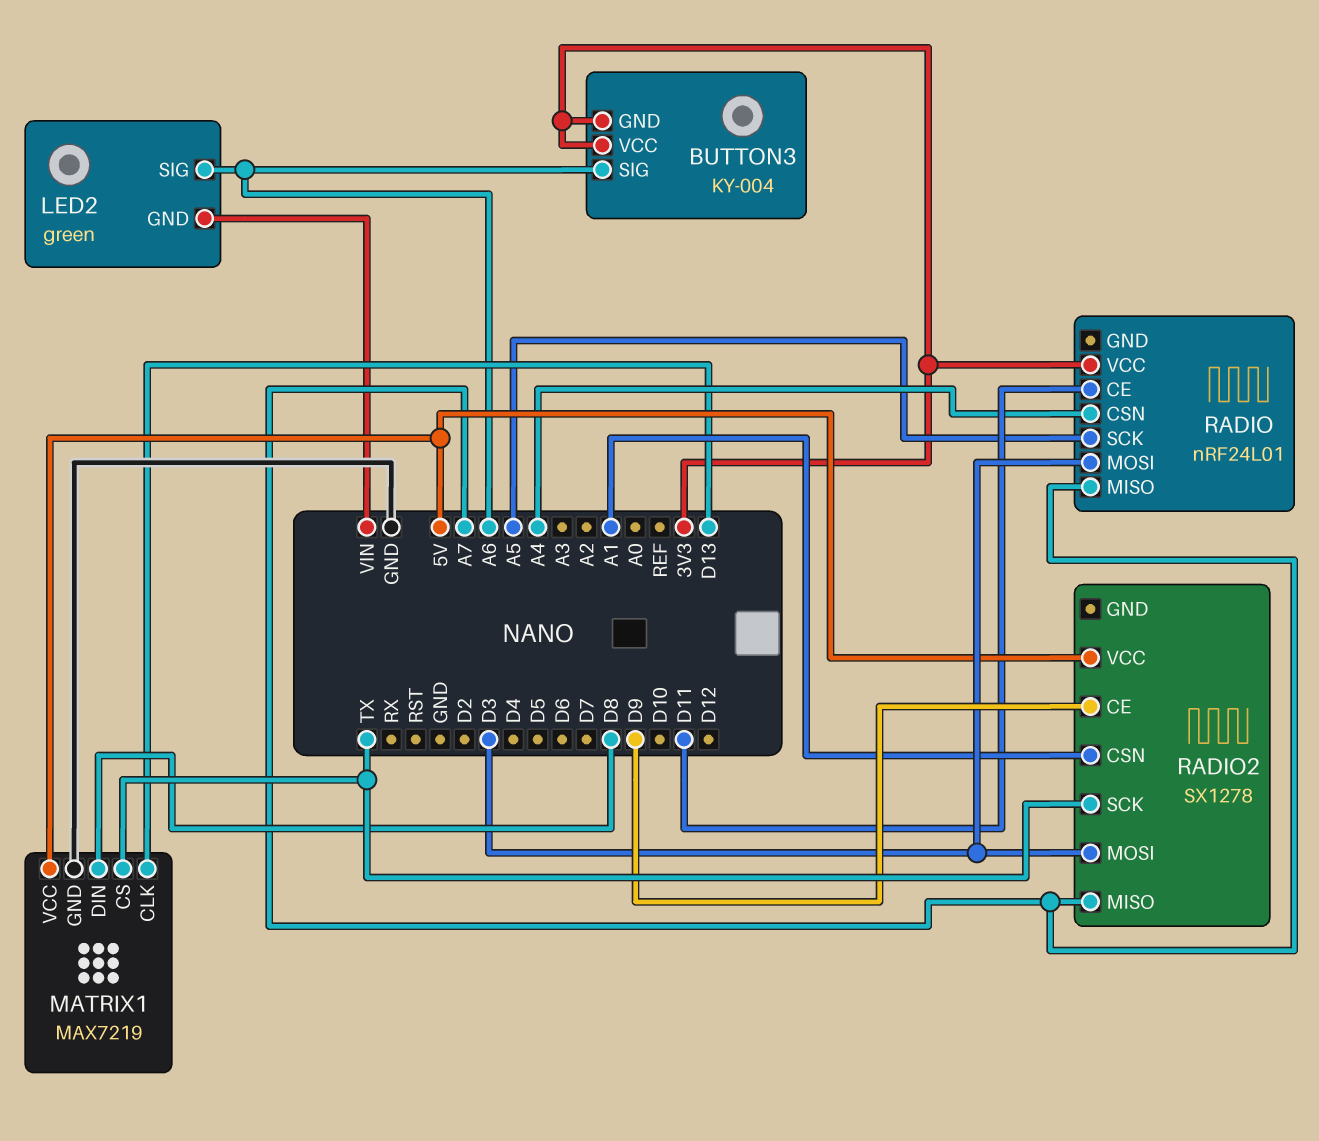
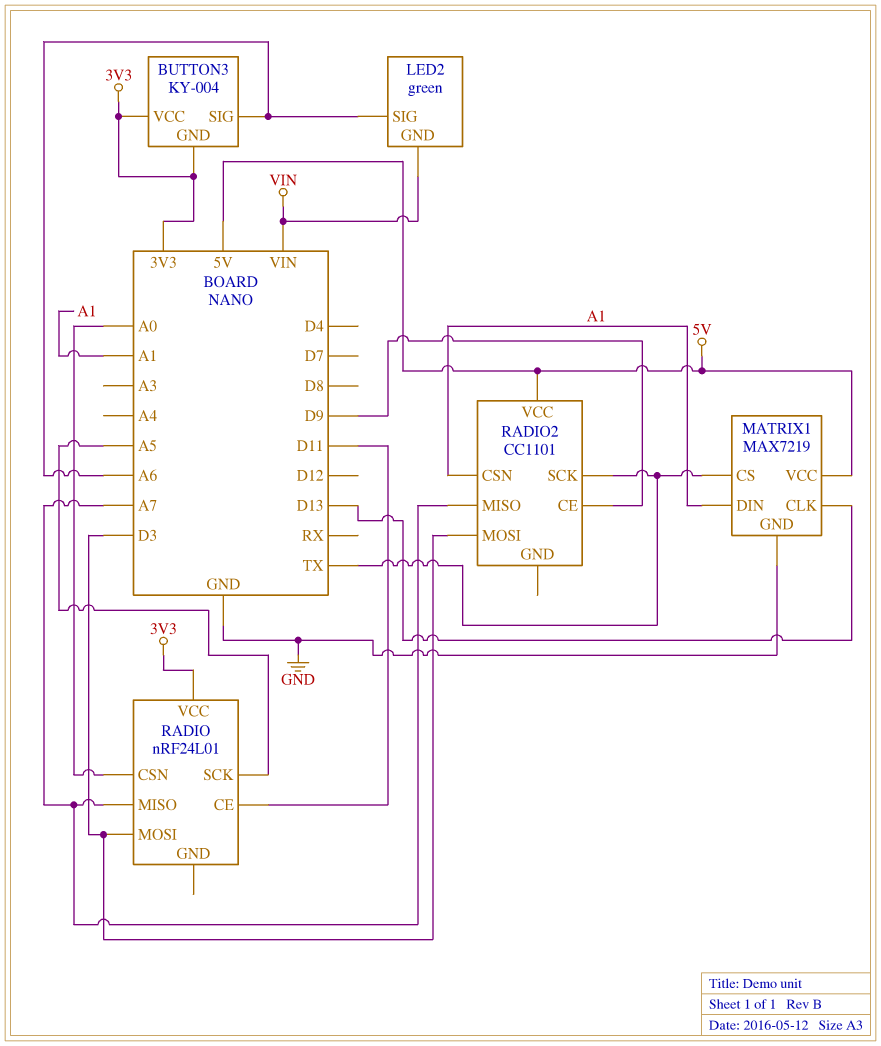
MATRIX1 pin DIN: D8 -> A1
RADIO pin CSN: A4 -> A0
RADIO2: SX1278 -> CC1101

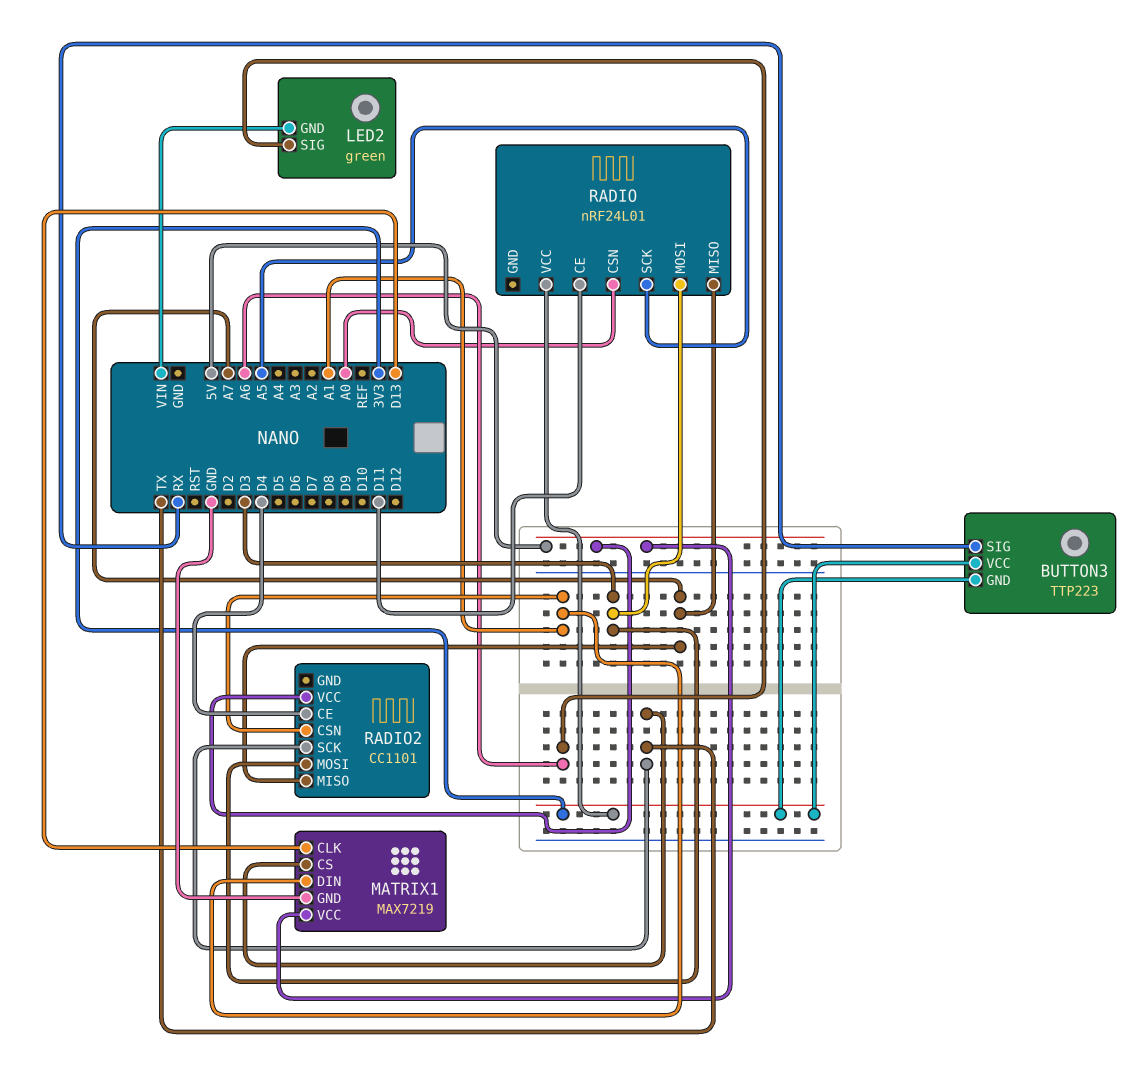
BUTTON3: KY-004 -> TTP223
BUTTON3 pin SIG: A6 -> RX
RADIO2 pin CE: D9 -> D4

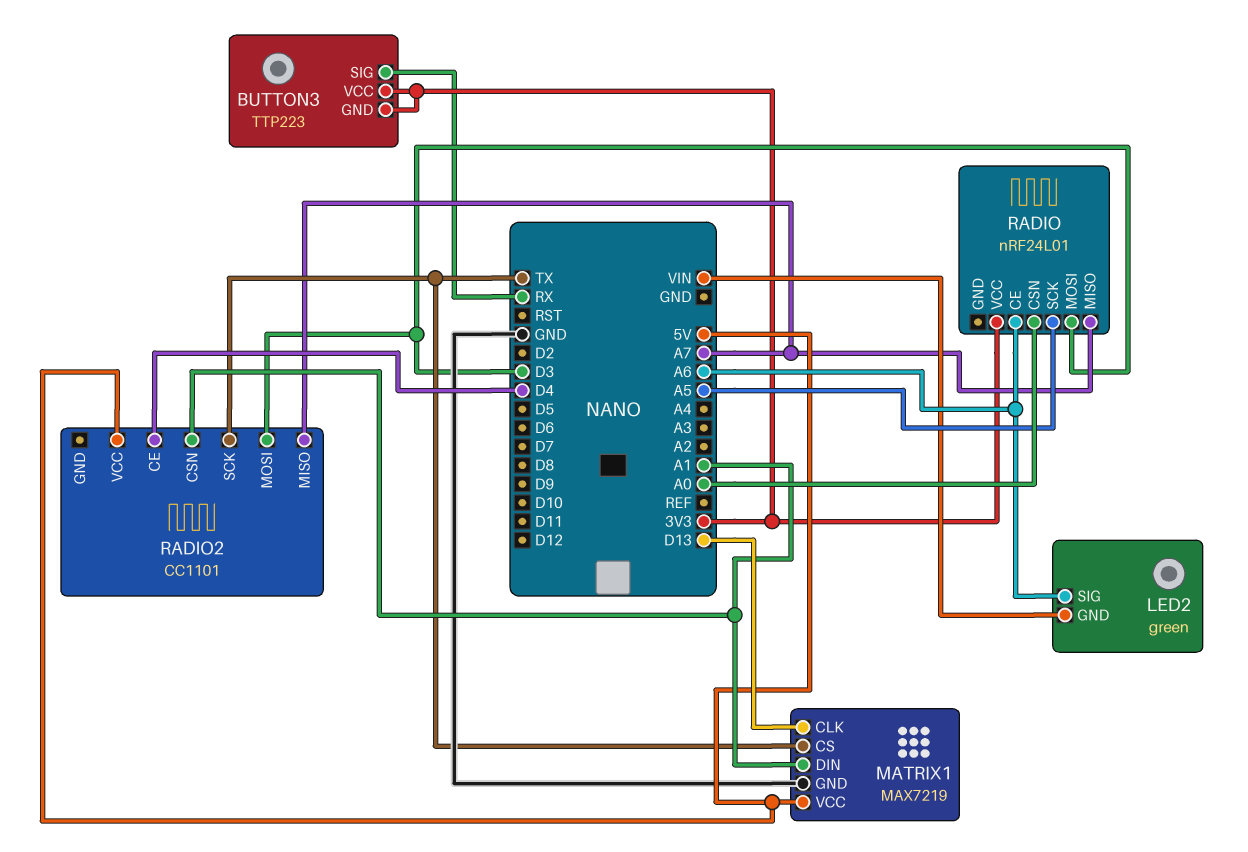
RADIO pin CE: D11 -> A6

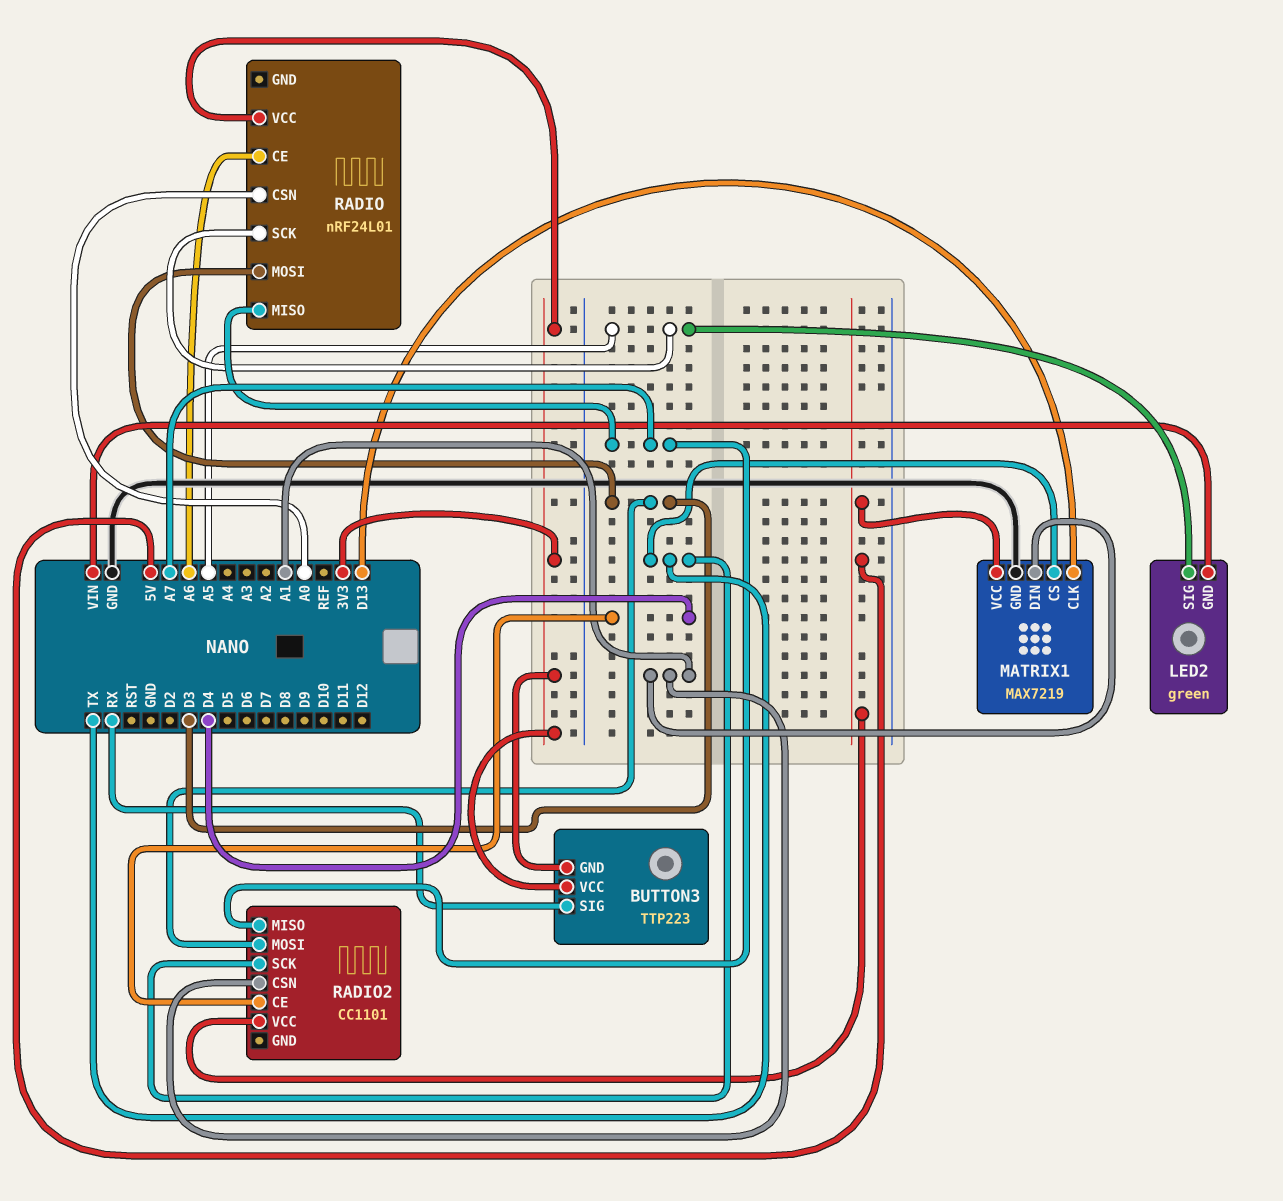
LED2 pin SIG: A6 -> A5

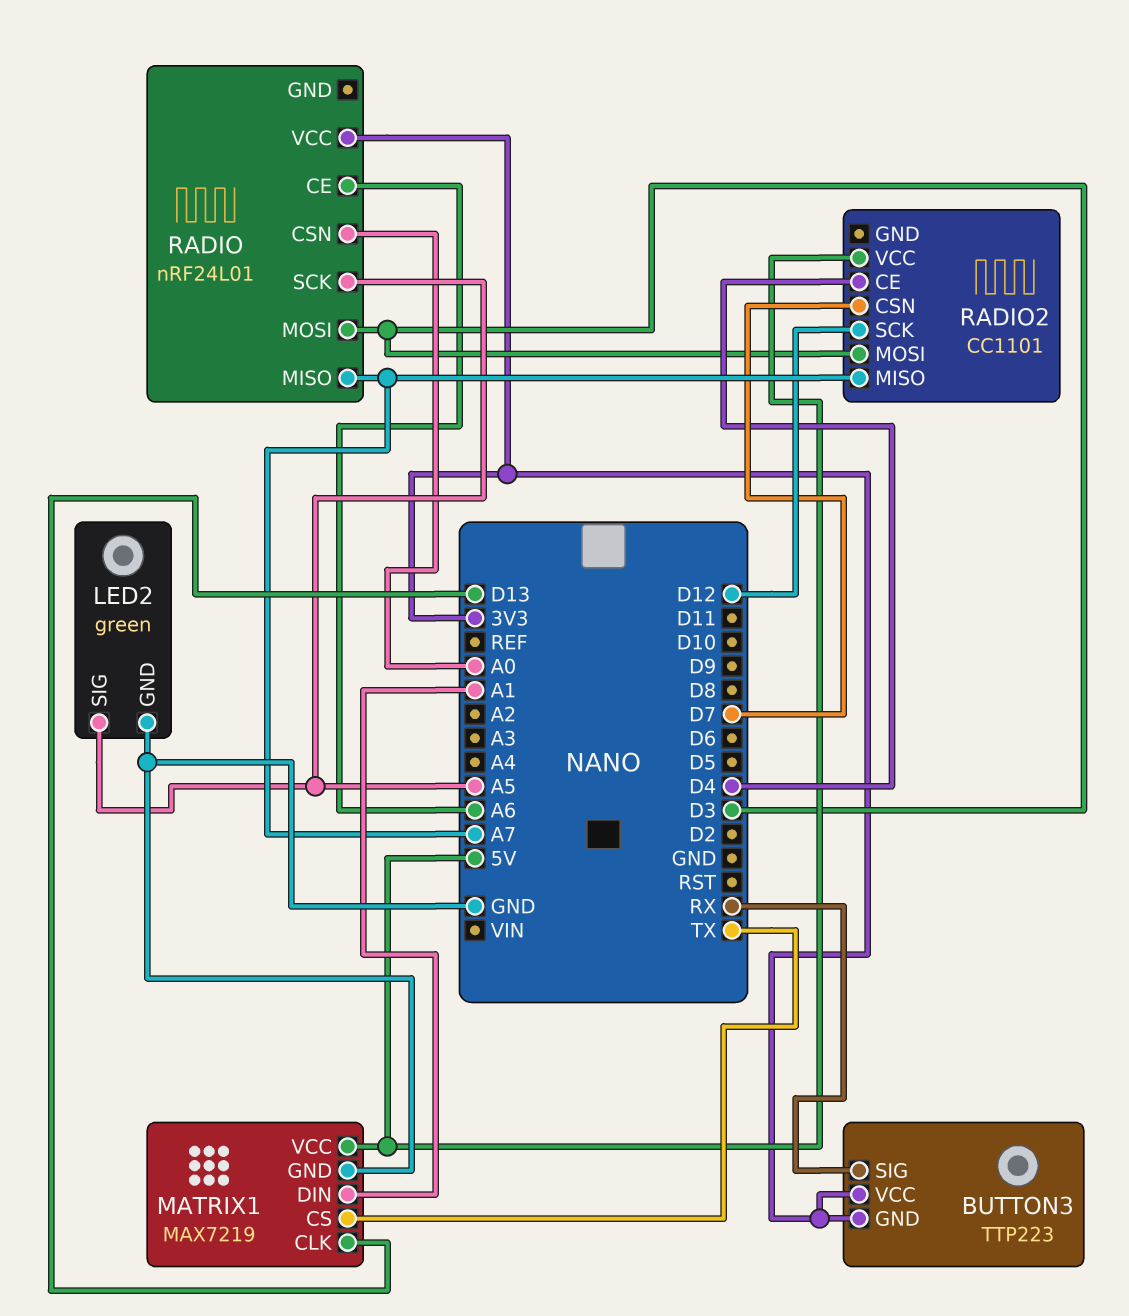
LED2 pin GND: VIN -> GND
RADIO2 pin CSN: A1 -> D7
RADIO2 pin SCK: TX -> D12

